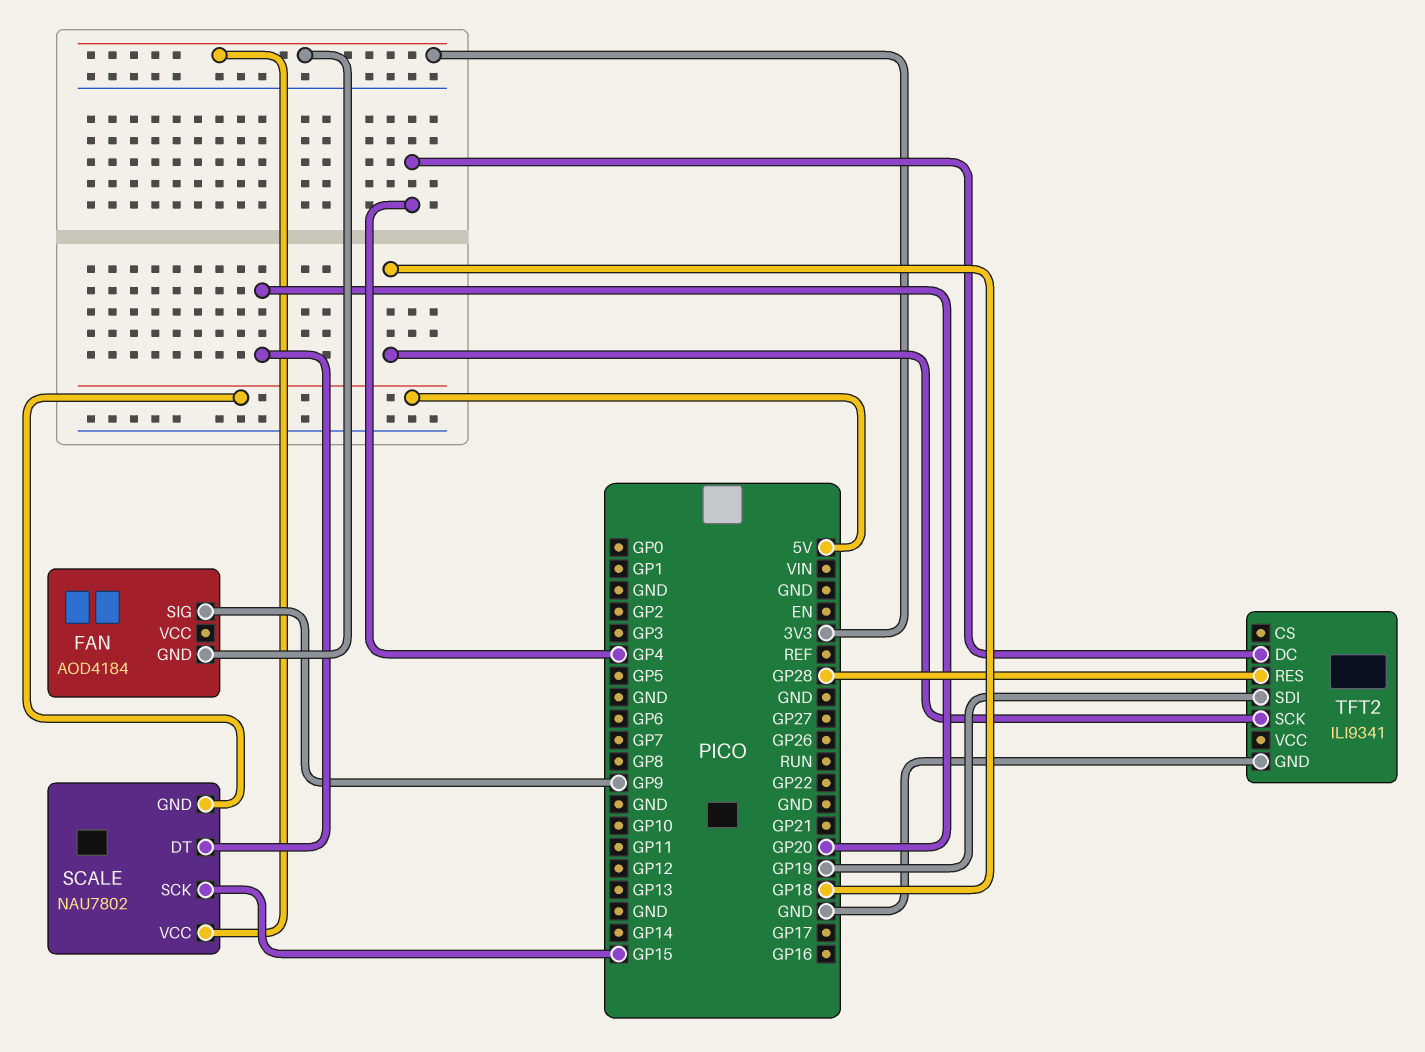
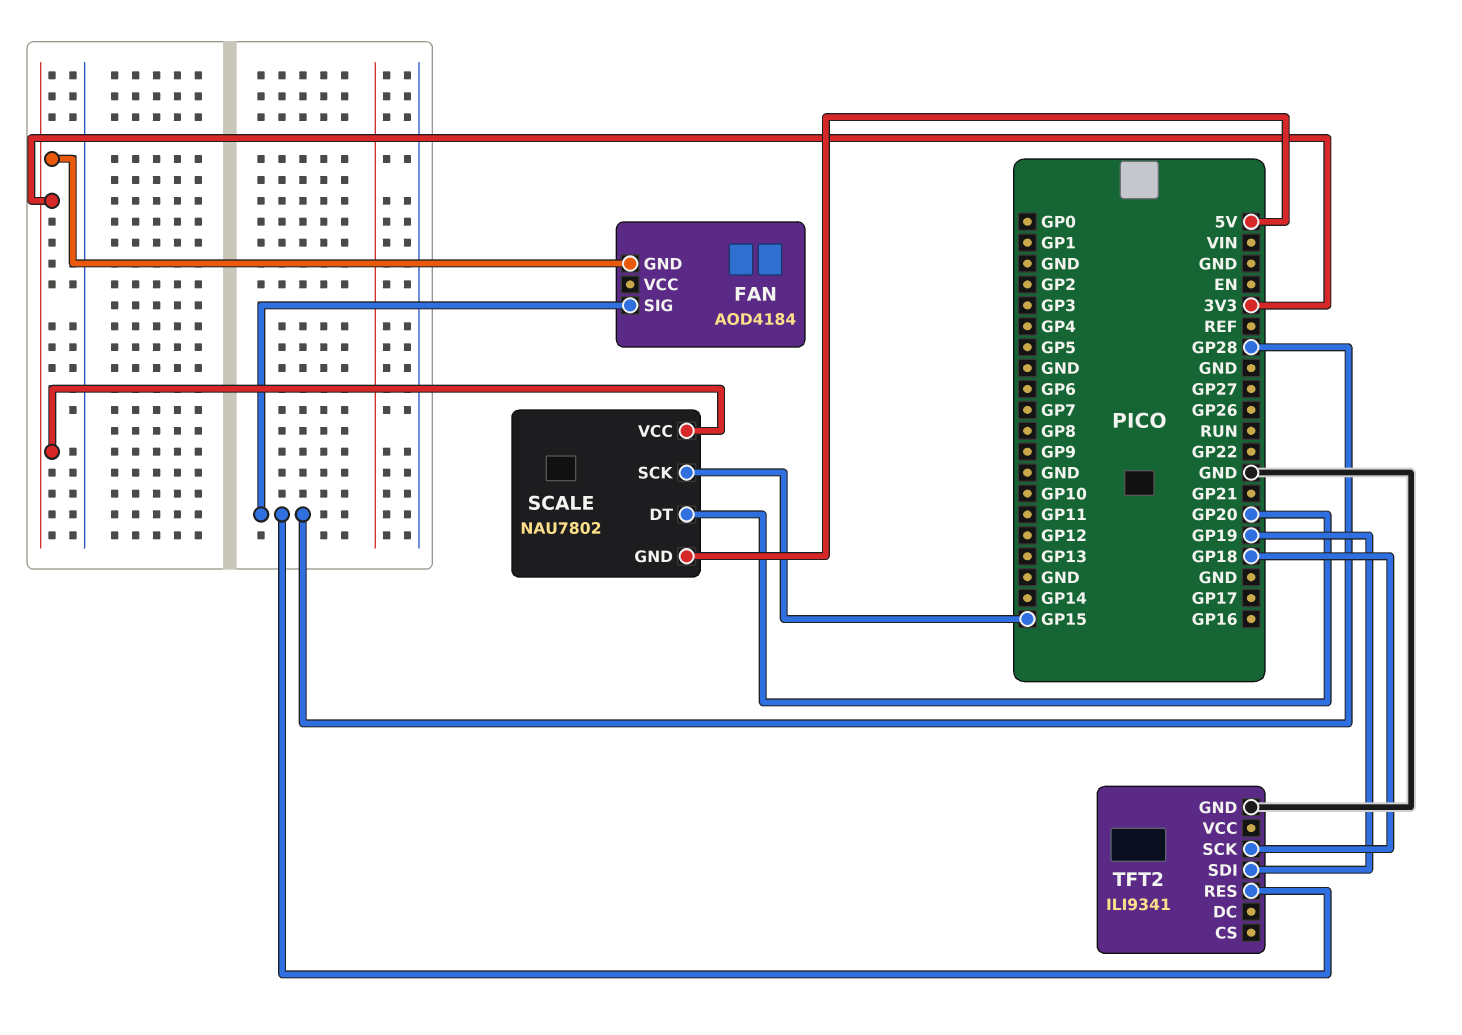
FAN pin SIG: GP9 -> GP28
TFT2 pin DC: GP4 -> none

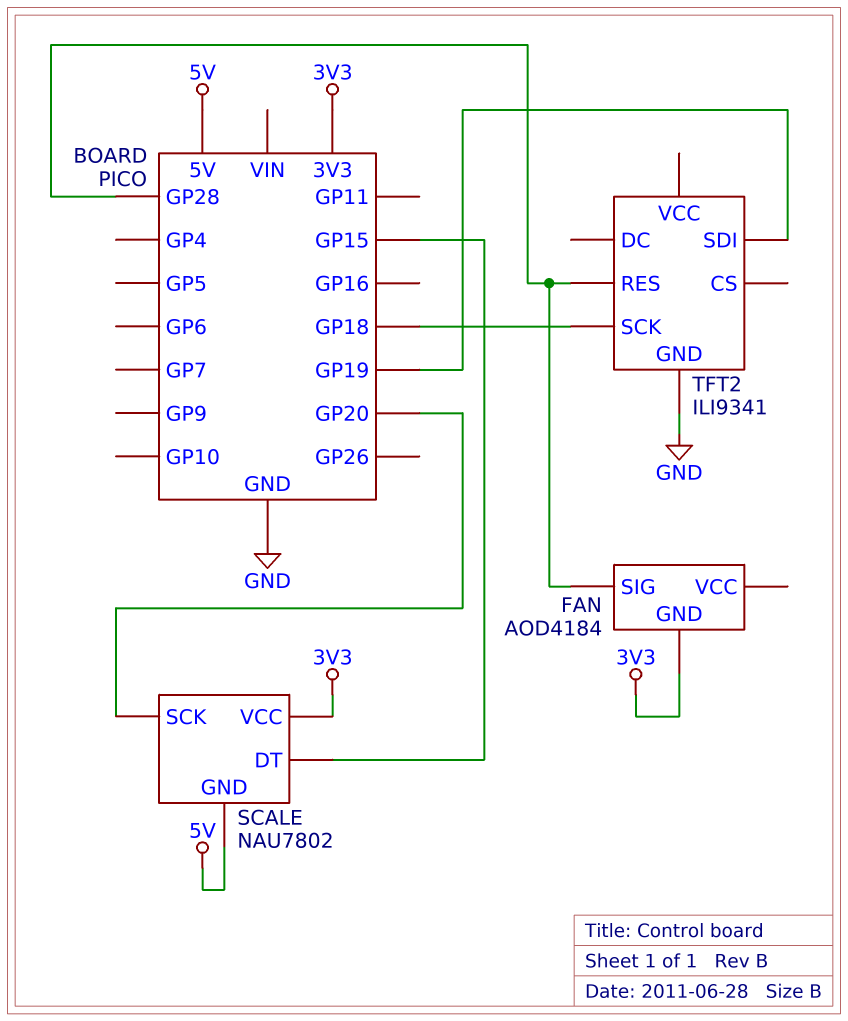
SCALE pin DT: GP20 -> GP15
SCALE pin SCK: GP15 -> GP20

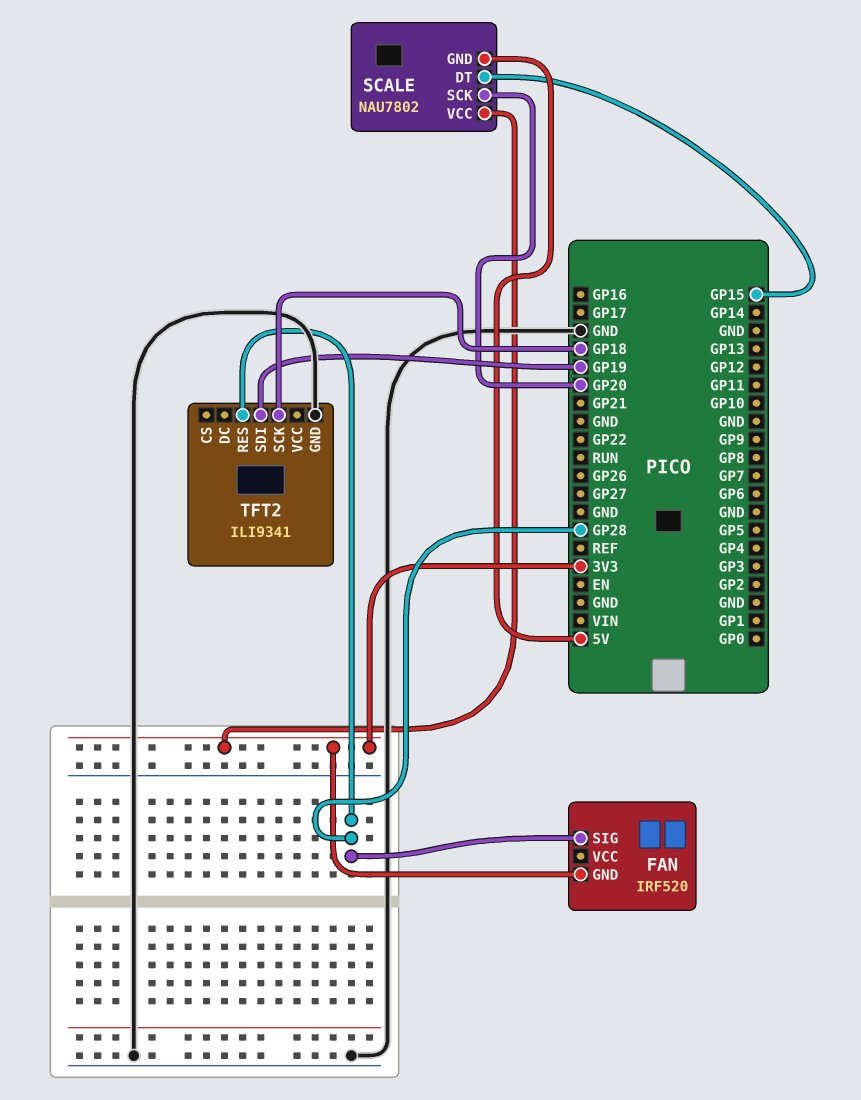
FAN: AOD4184 -> IRF520

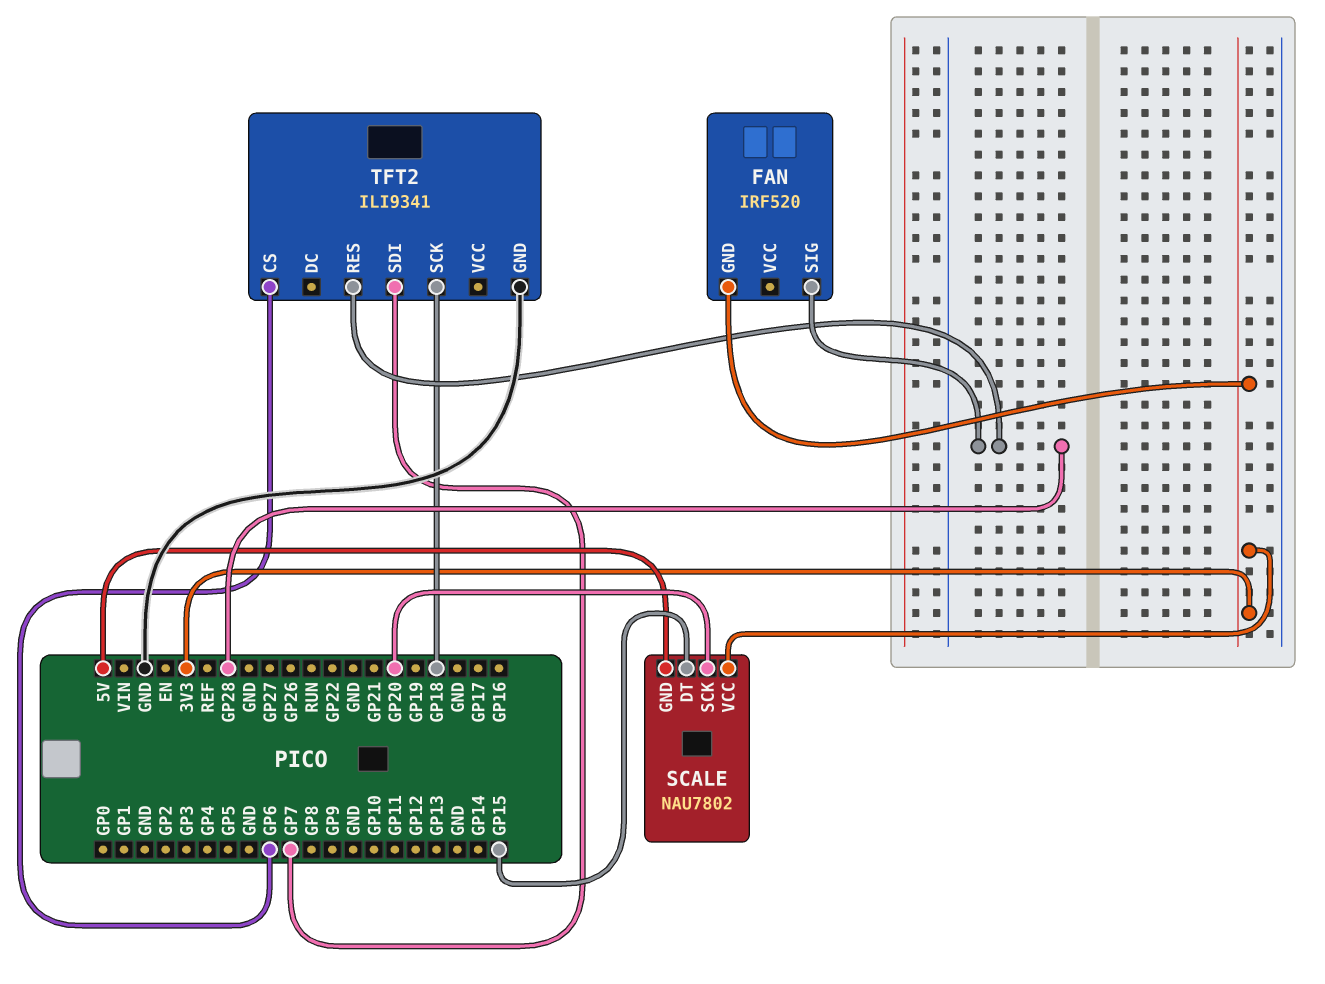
TFT2 pin CS: none -> GP6
TFT2 pin SDI: GP19 -> GP7

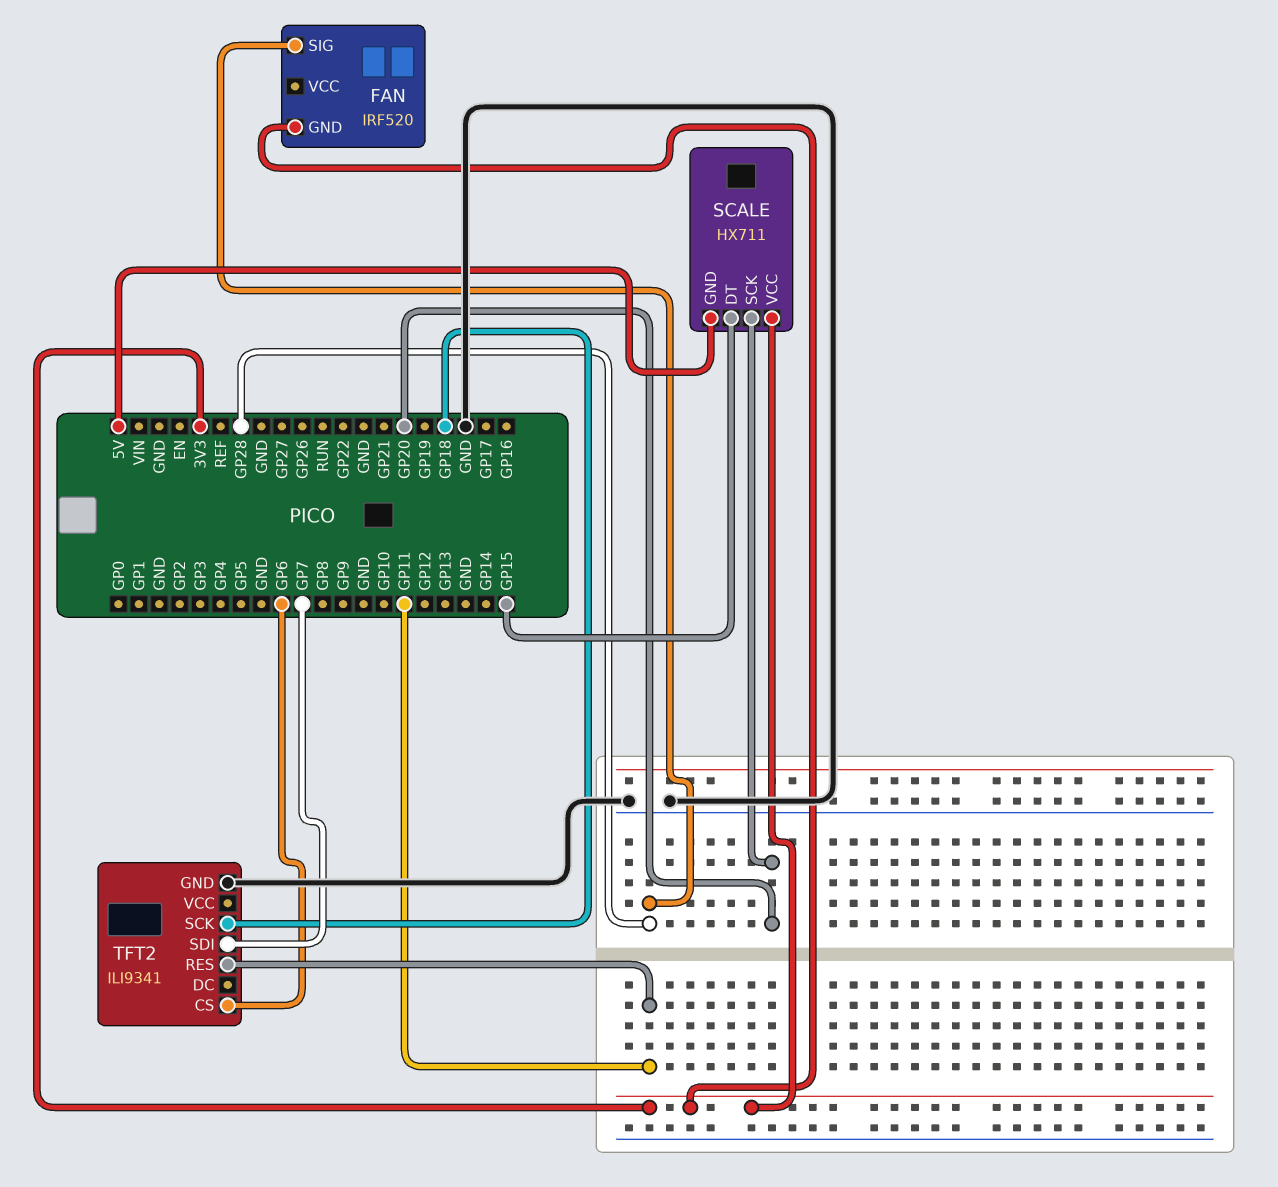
SCALE: NAU7802 -> HX711
TFT2 pin RES: GP28 -> GP11

